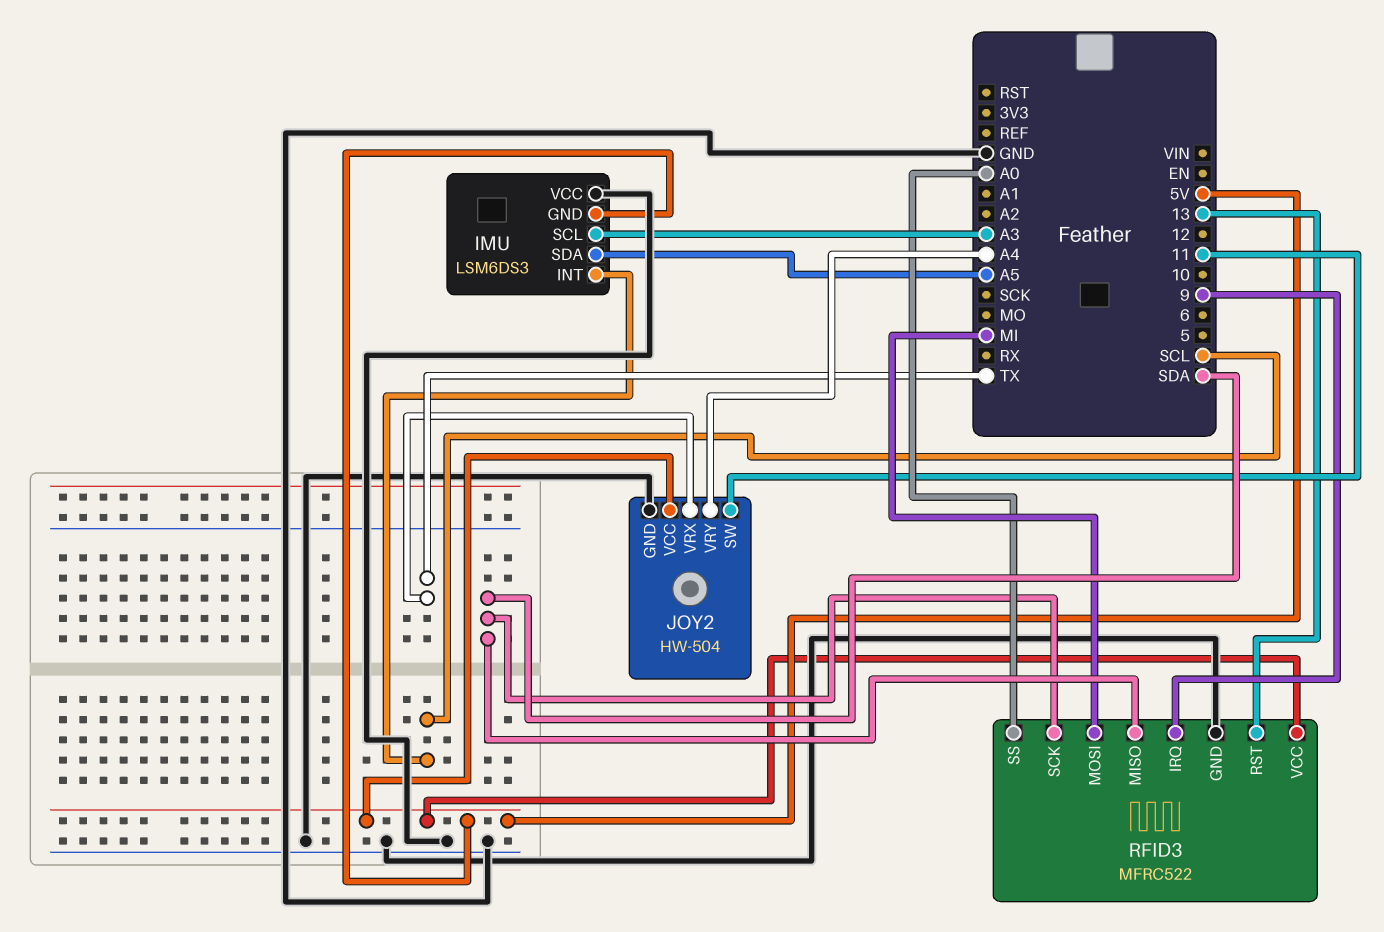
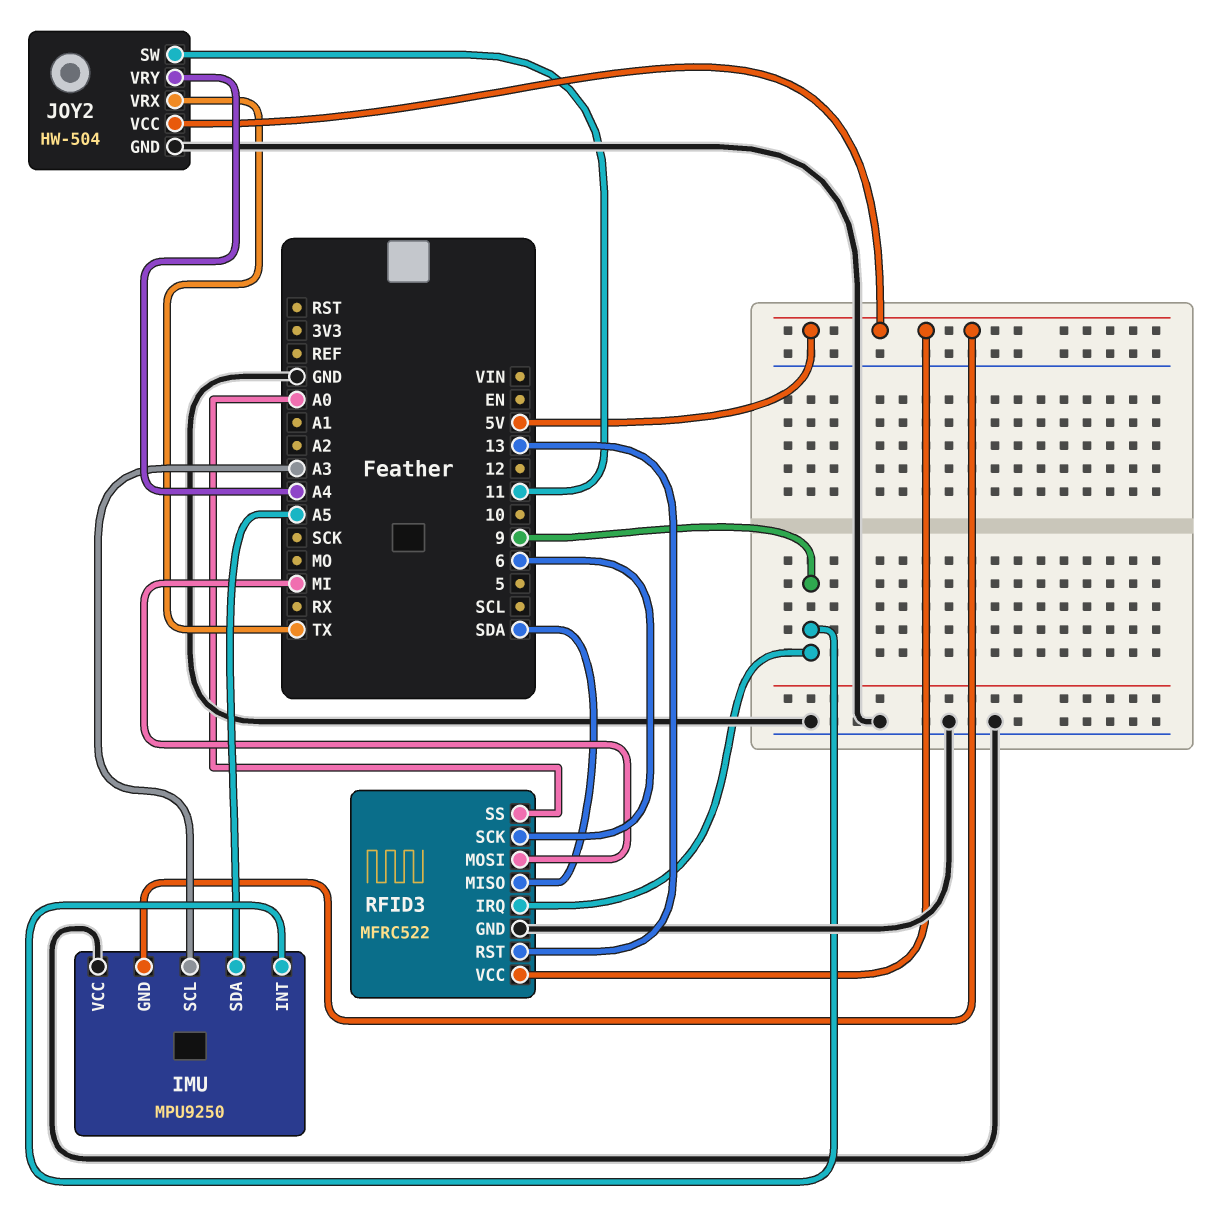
IMU: LSM6DS3 -> MPU9250
IMU pin INT: SCL -> 9
RFID3 pin SCK: SDA -> 6

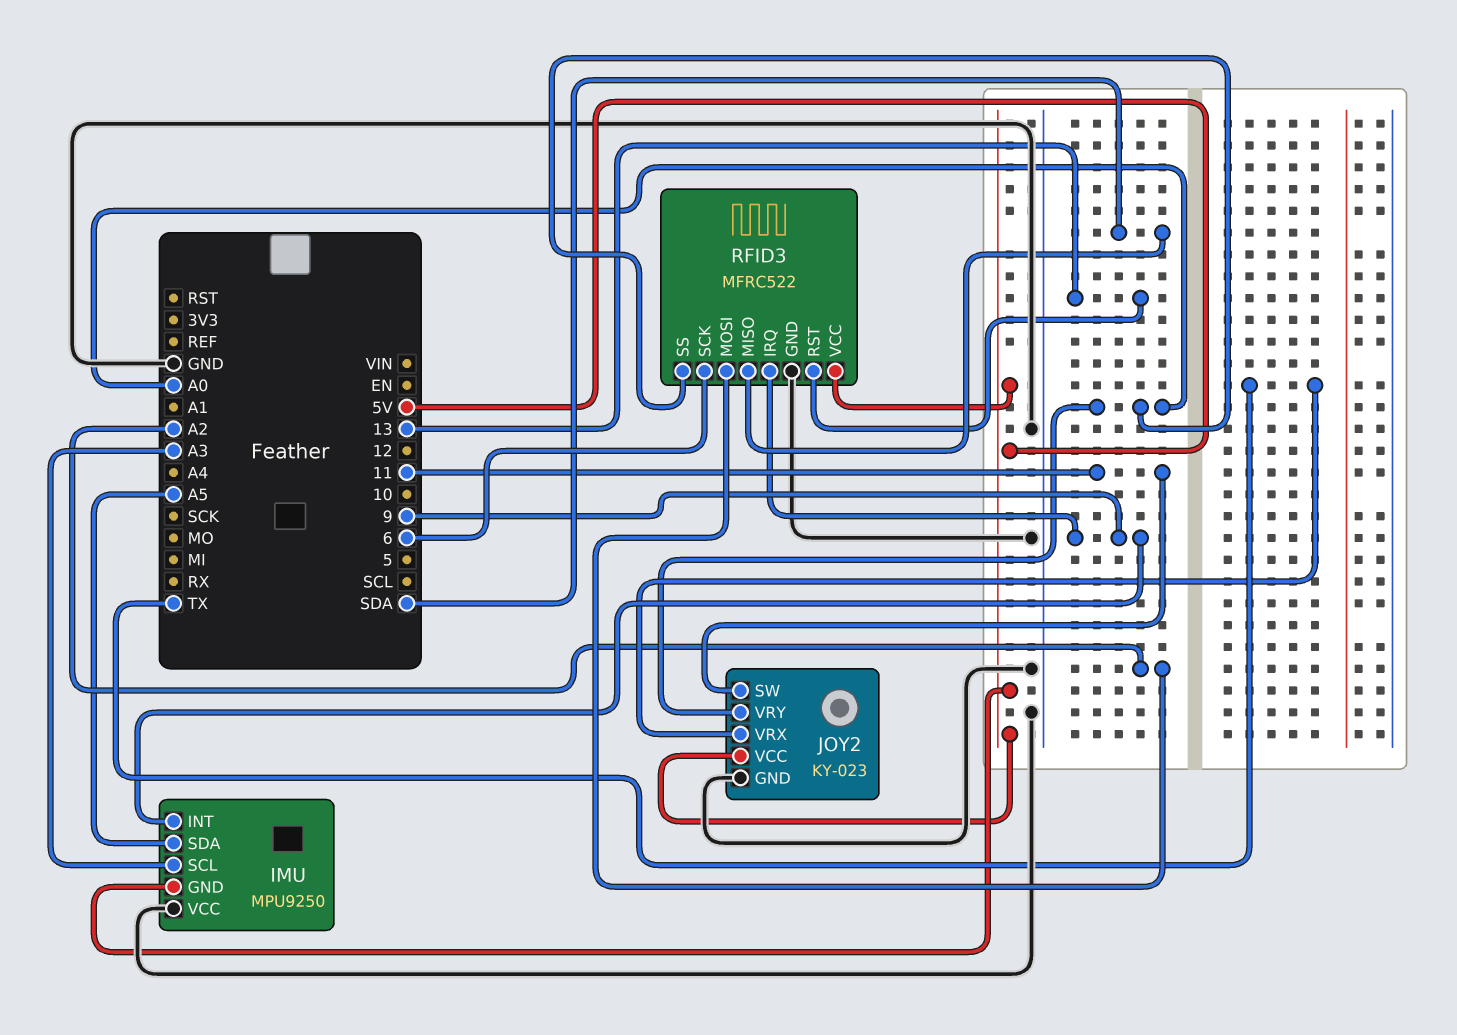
JOY2: HW-504 -> KY-023
JOY2 pin VRY: A4 -> A0
RFID3 pin MOSI: MI -> A2

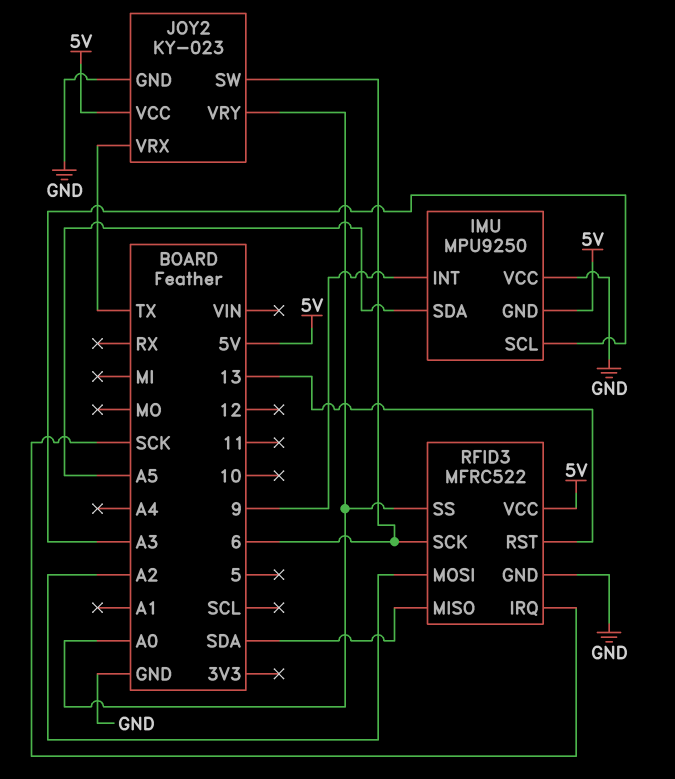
JOY2 pin SW: 11 -> 6
RFID3 pin IRQ: 9 -> SCK

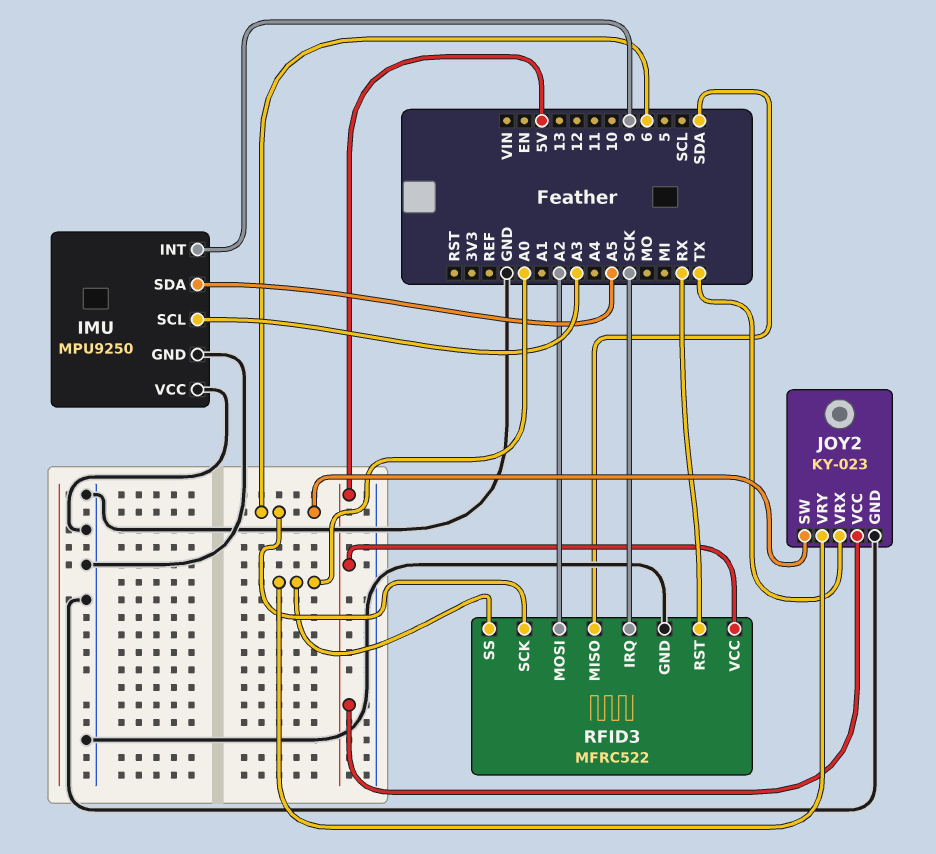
IMU pin GND: 5V -> GND
RFID3 pin RST: 13 -> RX

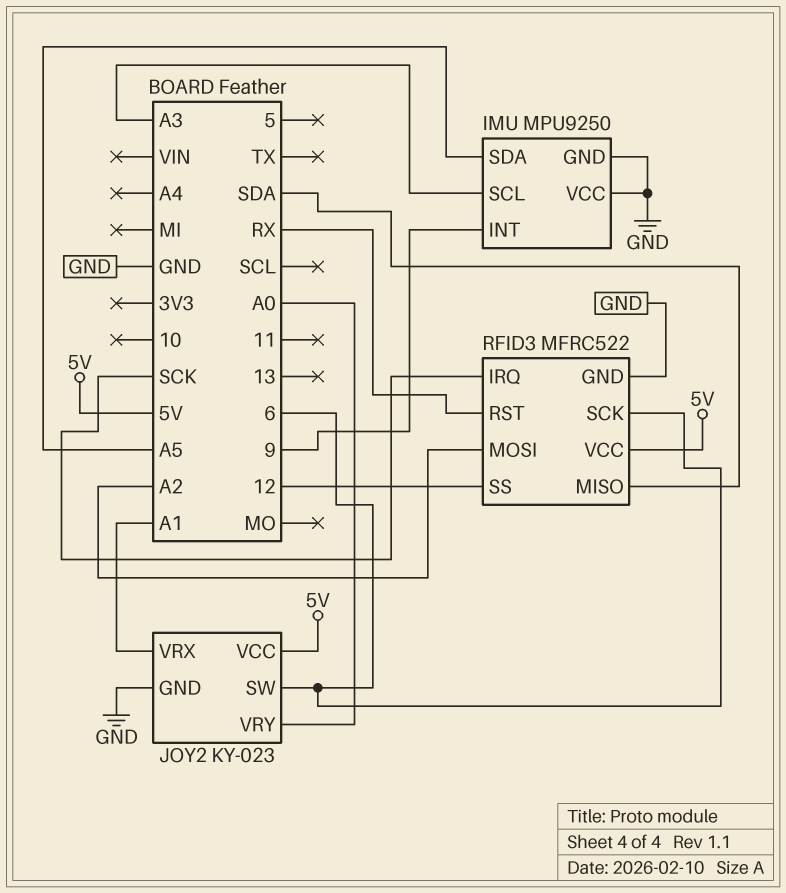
JOY2 pin VRX: TX -> A1
RFID3 pin SS: A0 -> 12

